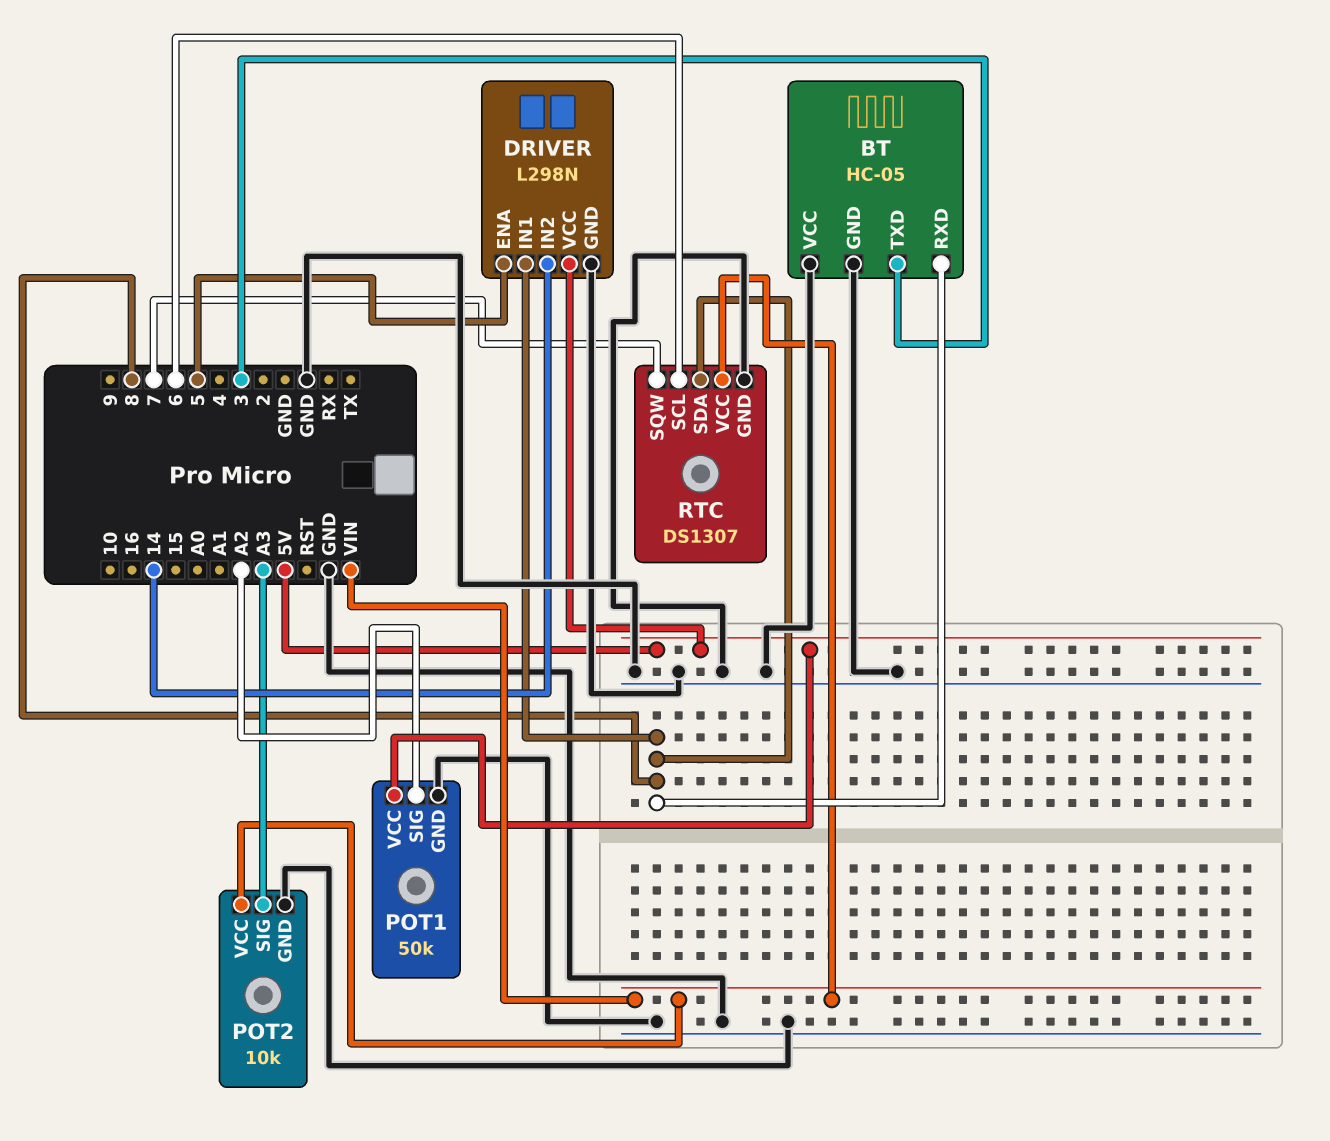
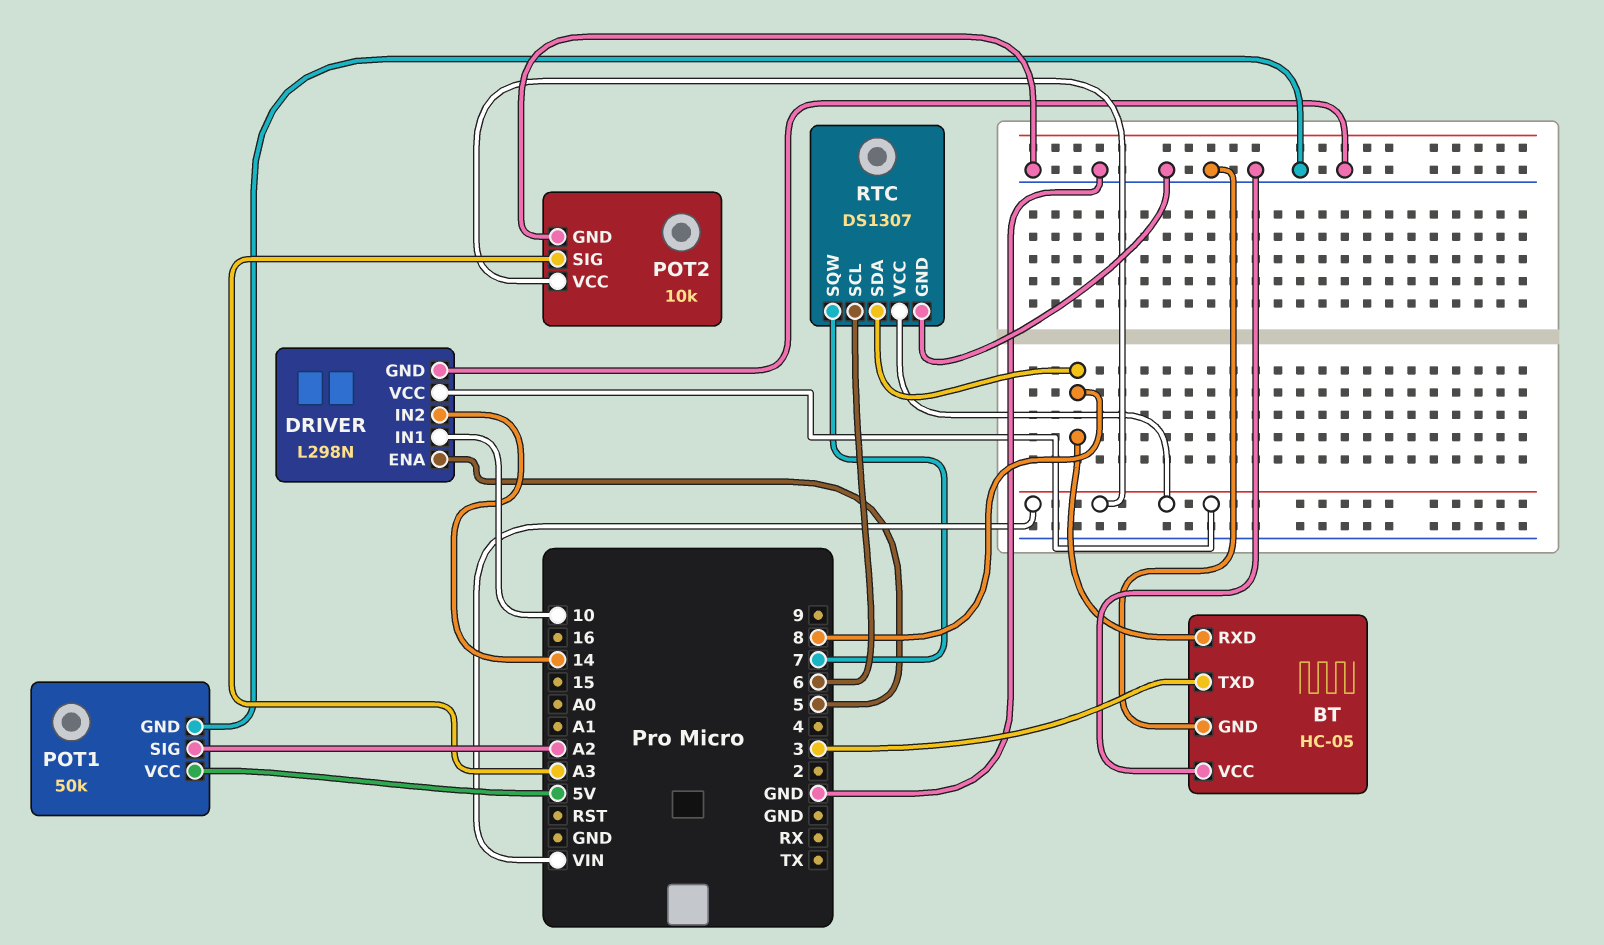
DRIVER pin IN1: 8 -> 10
DRIVER pin VCC: 5V -> VIN

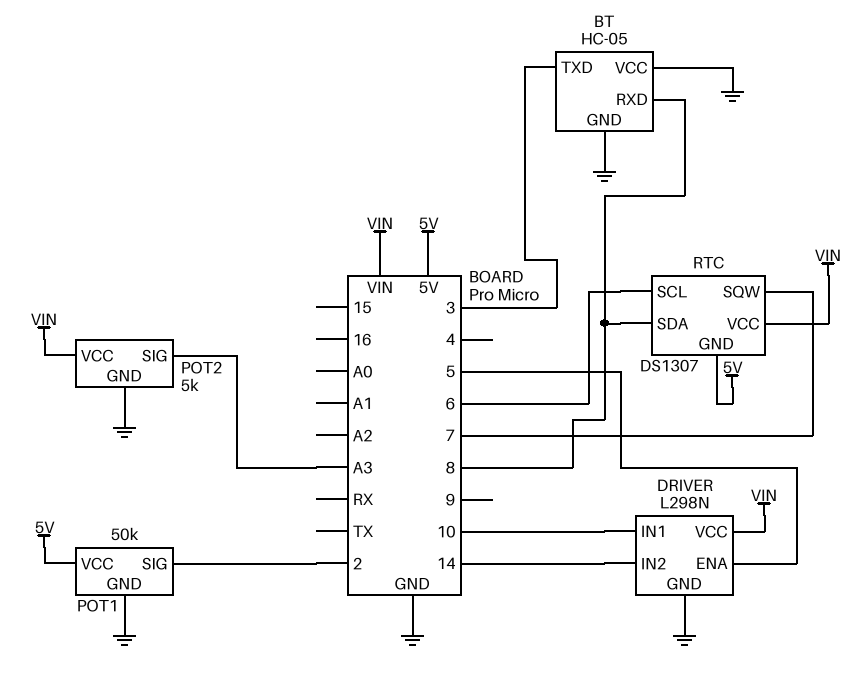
POT1 pin SIG: A2 -> 2
POT2: 10k -> 5k
RTC pin GND: GND -> 5V

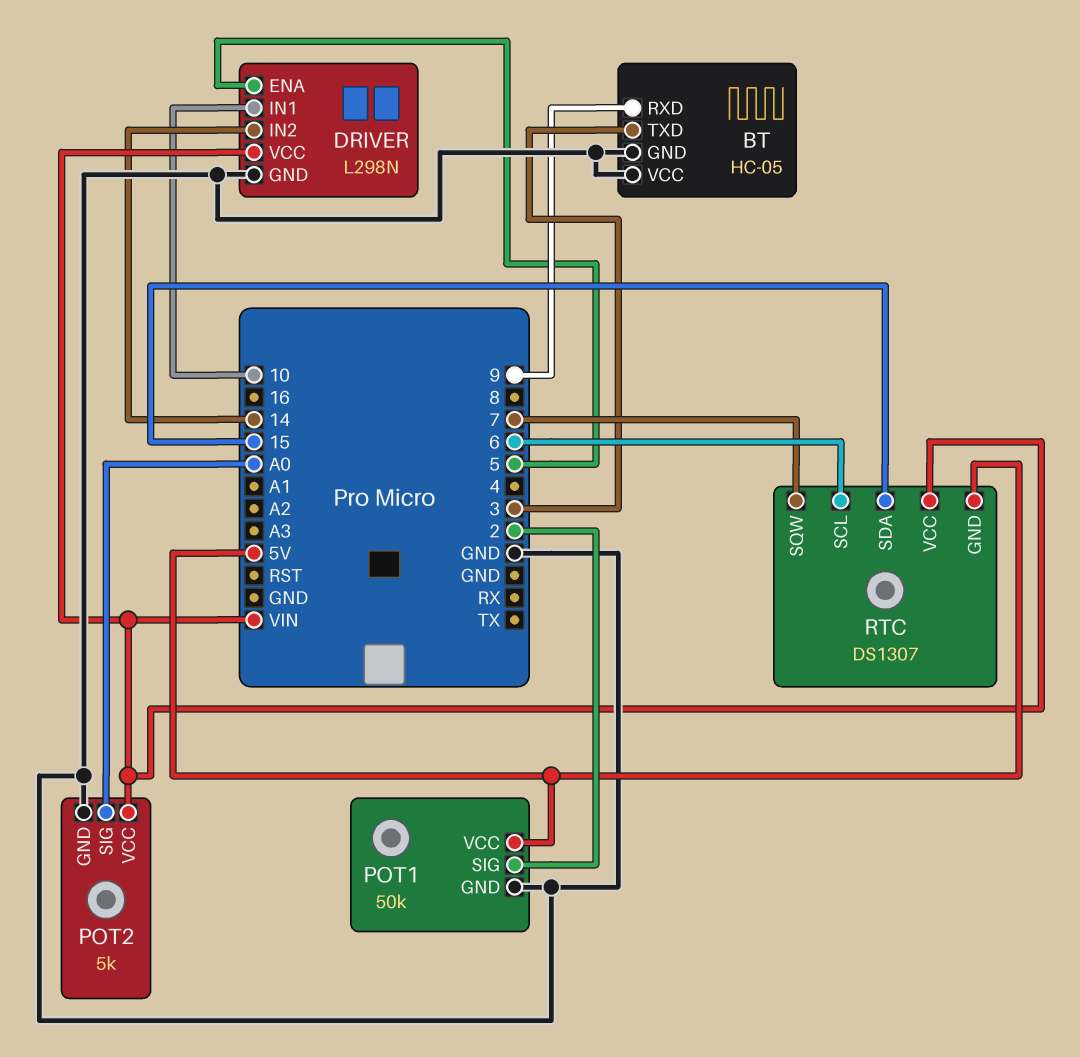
BT pin RXD: 8 -> 9
POT2 pin SIG: A3 -> A0
RTC pin SDA: 8 -> 15

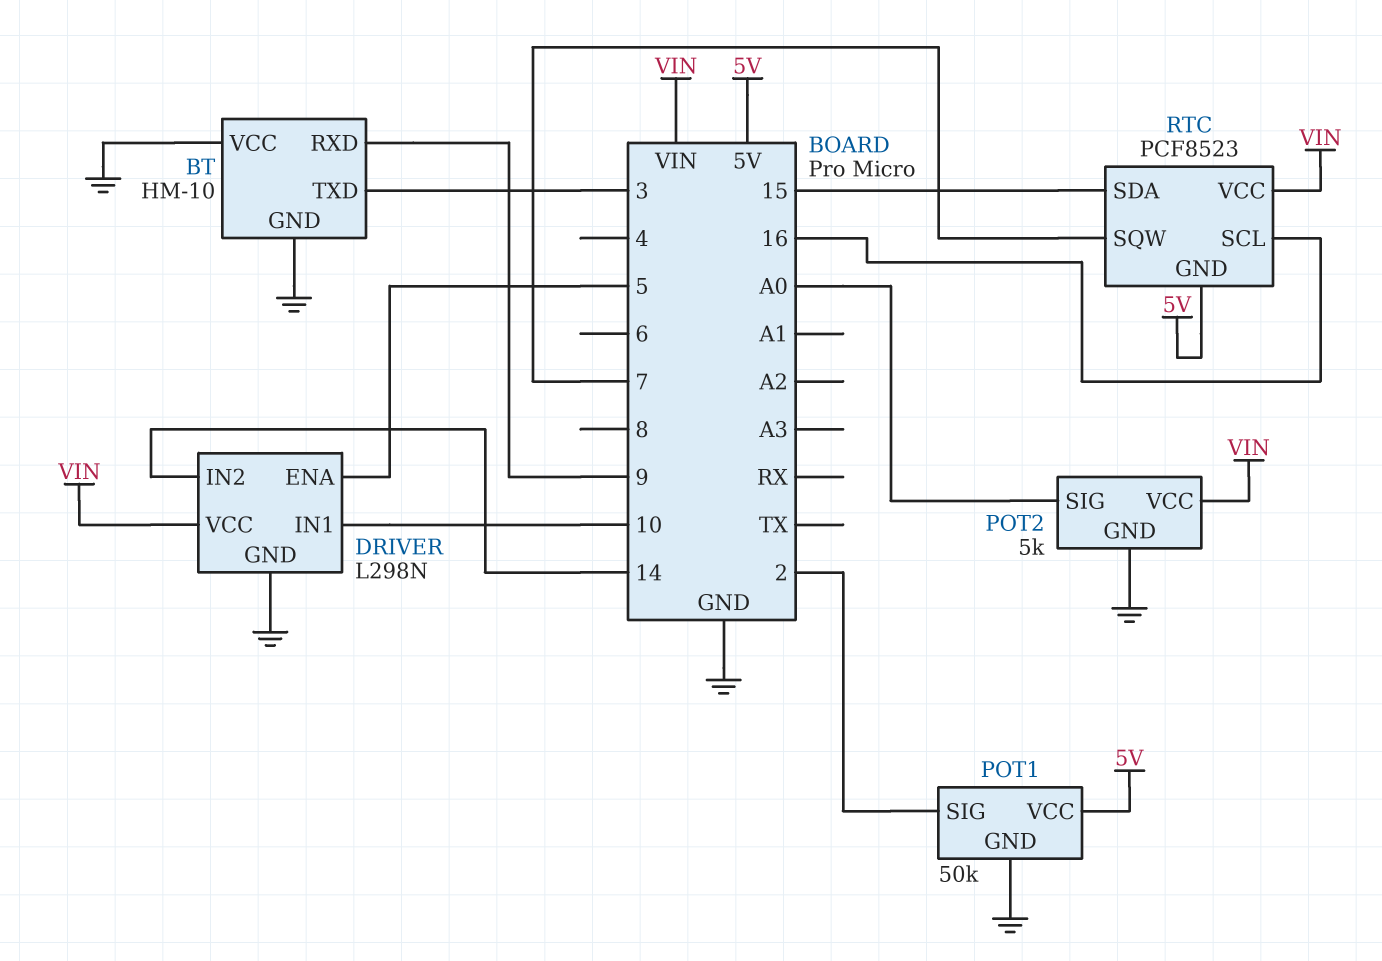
BT: HC-05 -> HM-10
RTC: DS1307 -> PCF8523
RTC pin SCL: 6 -> 16

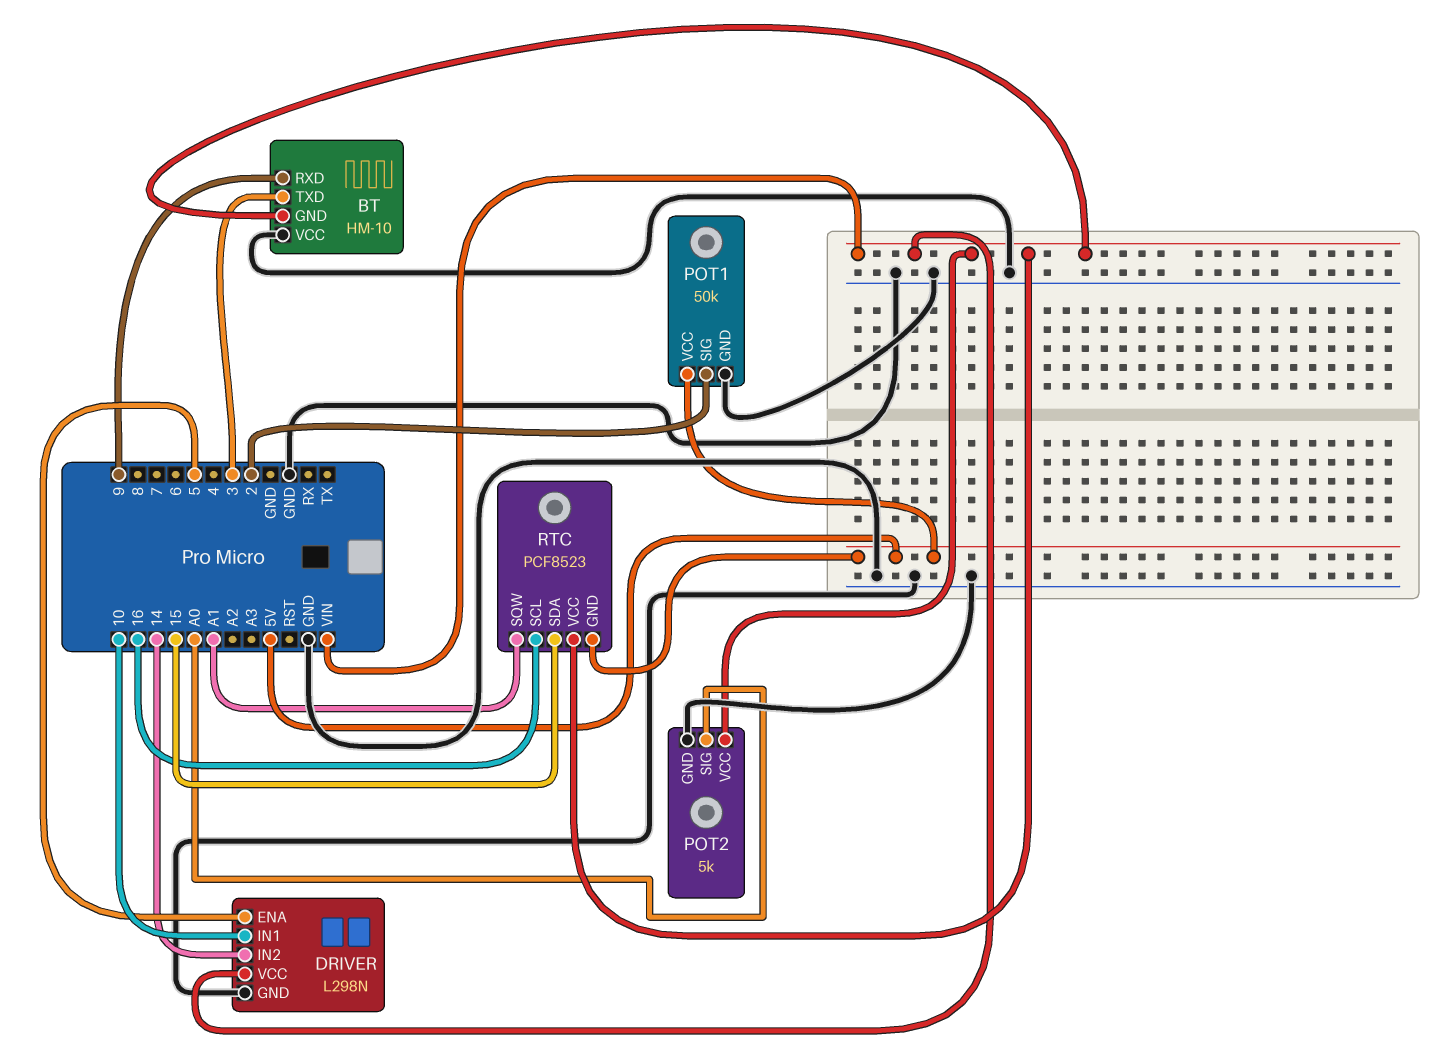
BT pin GND: GND -> VIN
RTC pin SQW: 7 -> A1

